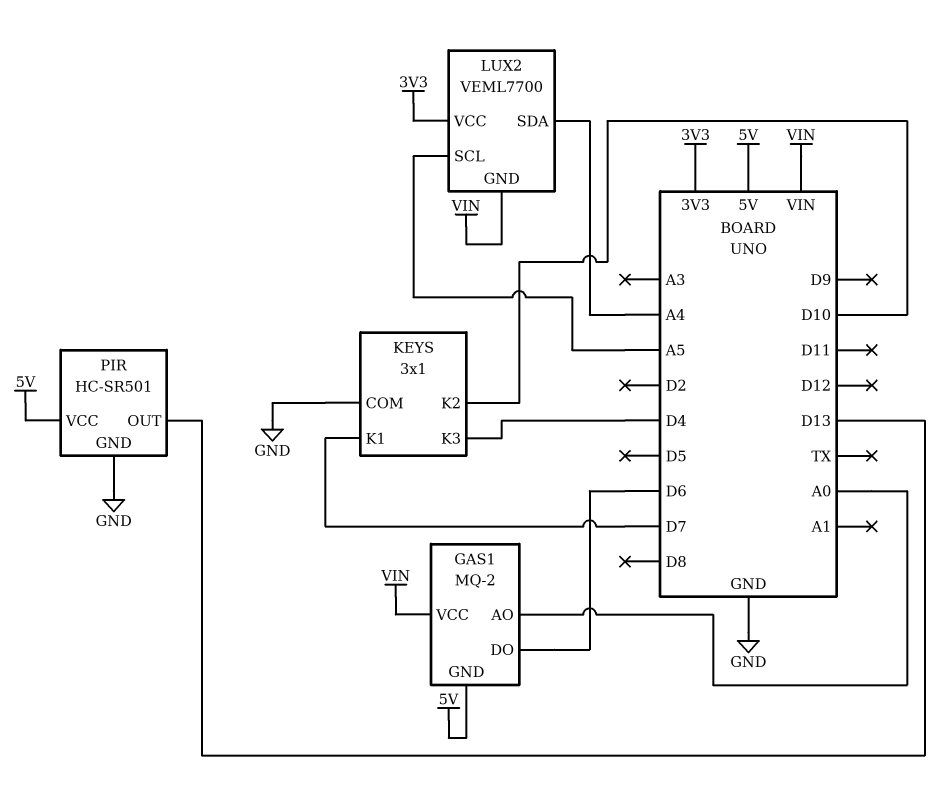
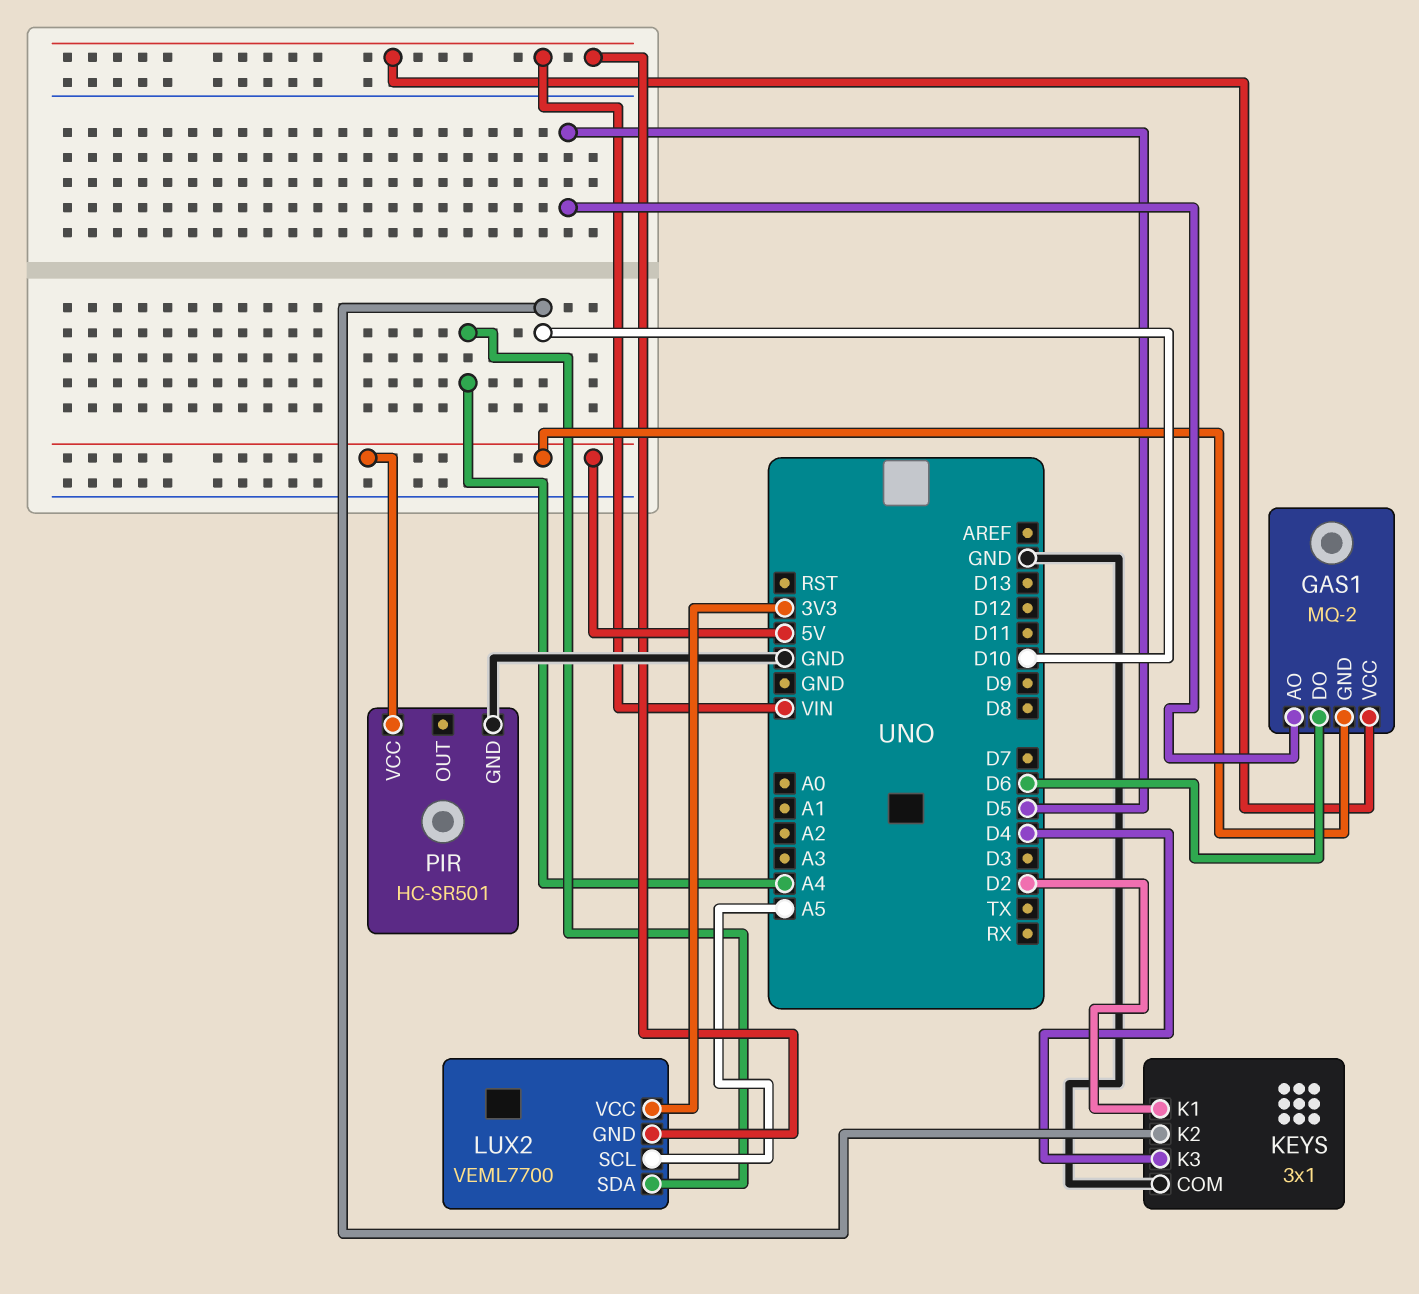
GAS1 pin AO: A0 -> D5
KEYS pin K1: D7 -> D2
PIR pin OUT: D13 -> none

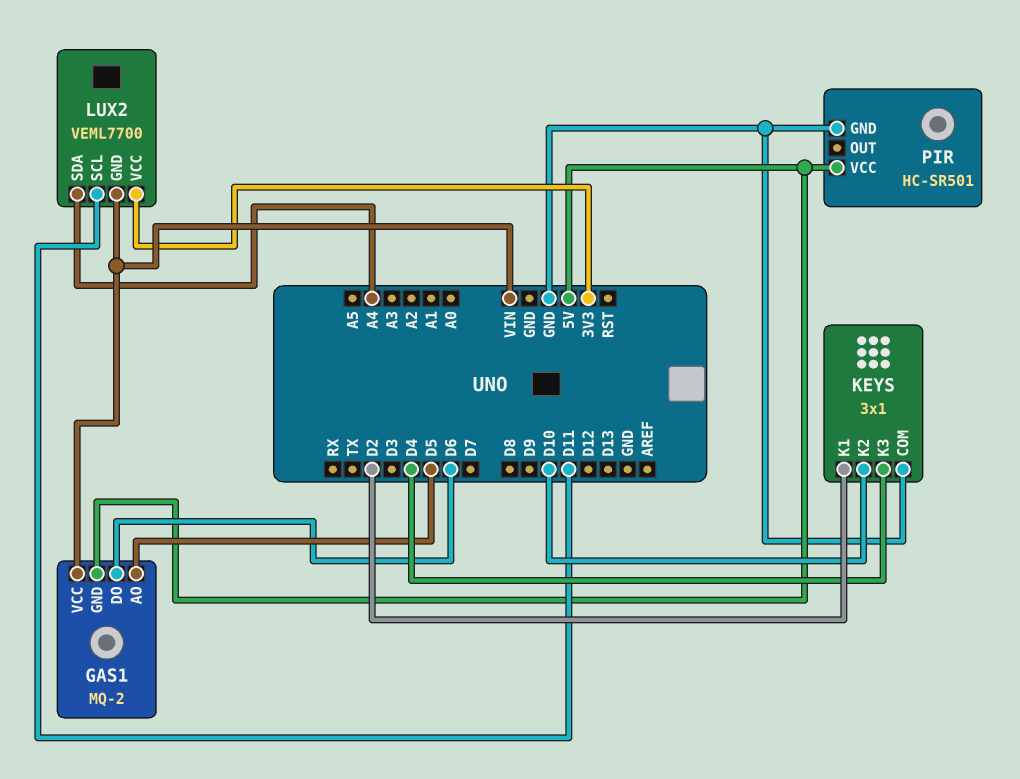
LUX2 pin SCL: A5 -> D11

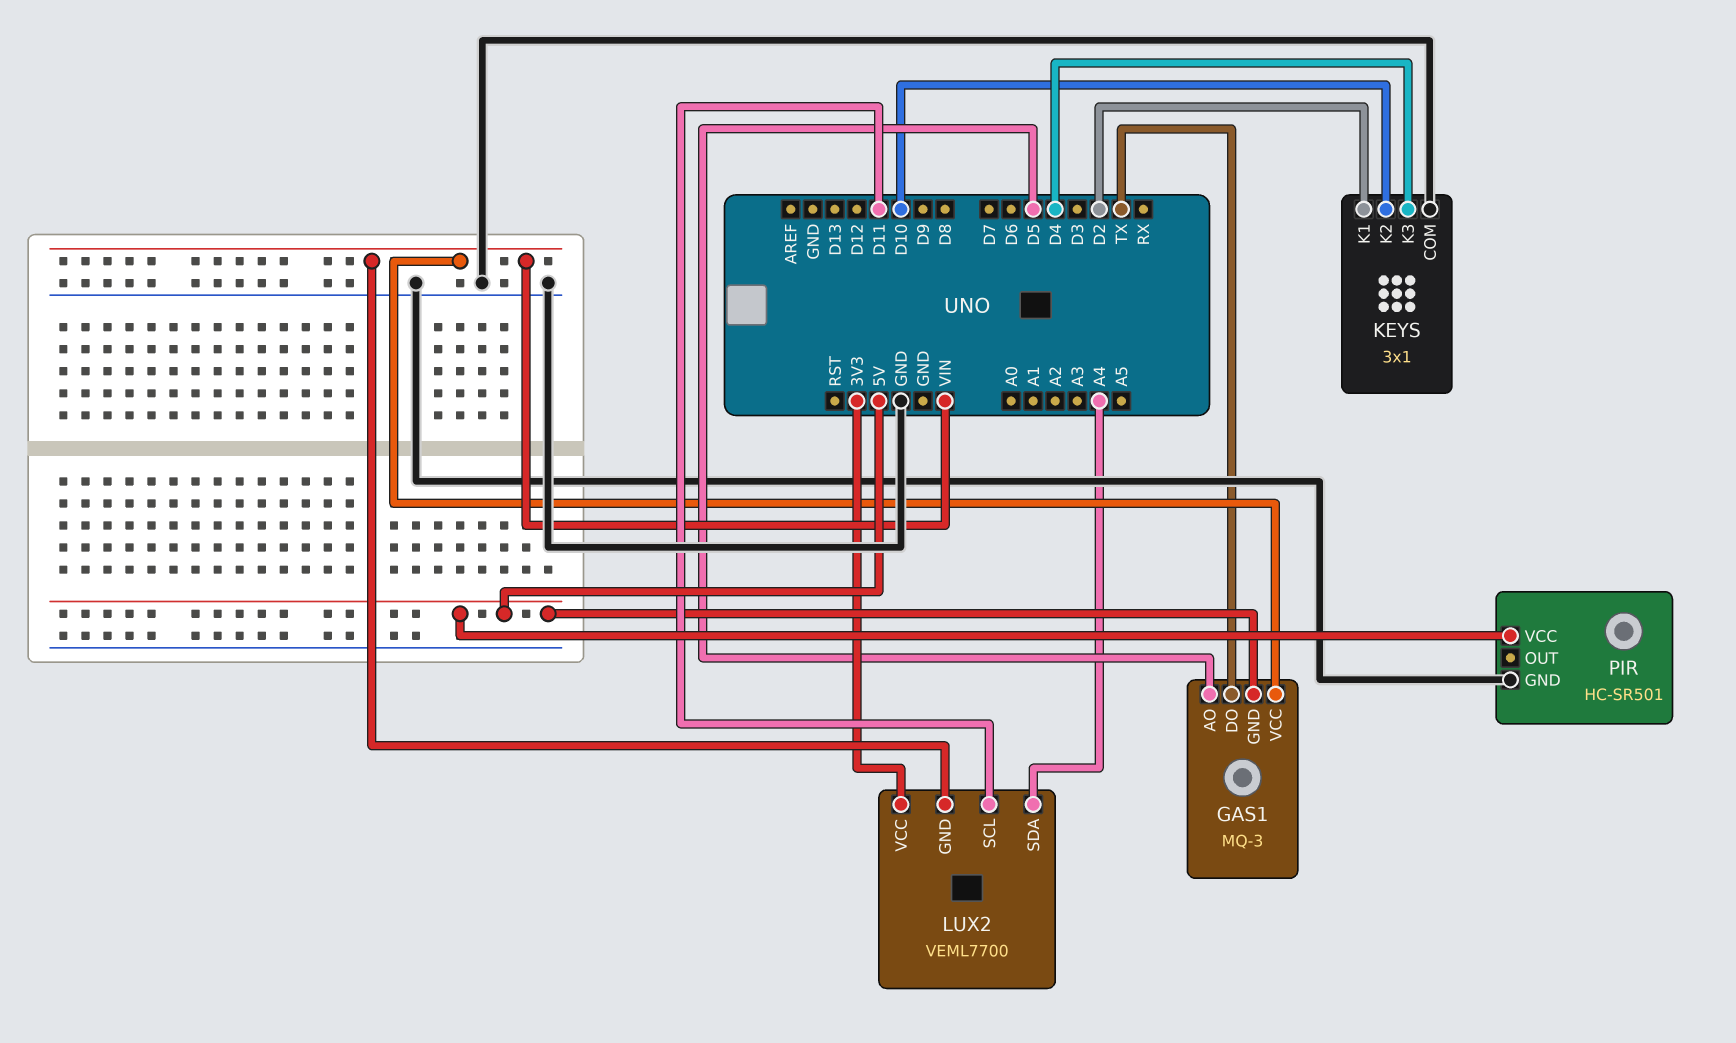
GAS1: MQ-2 -> MQ-3
GAS1 pin DO: D6 -> TX

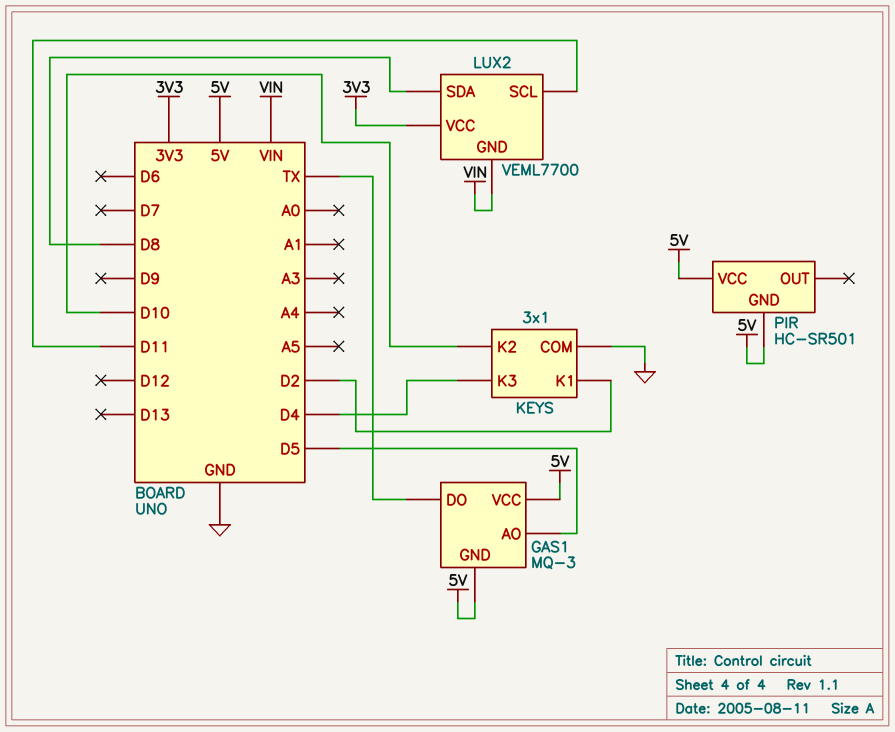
GAS1 pin VCC: VIN -> 5V
LUX2 pin SDA: A4 -> D8
PIR pin GND: GND -> 5V

